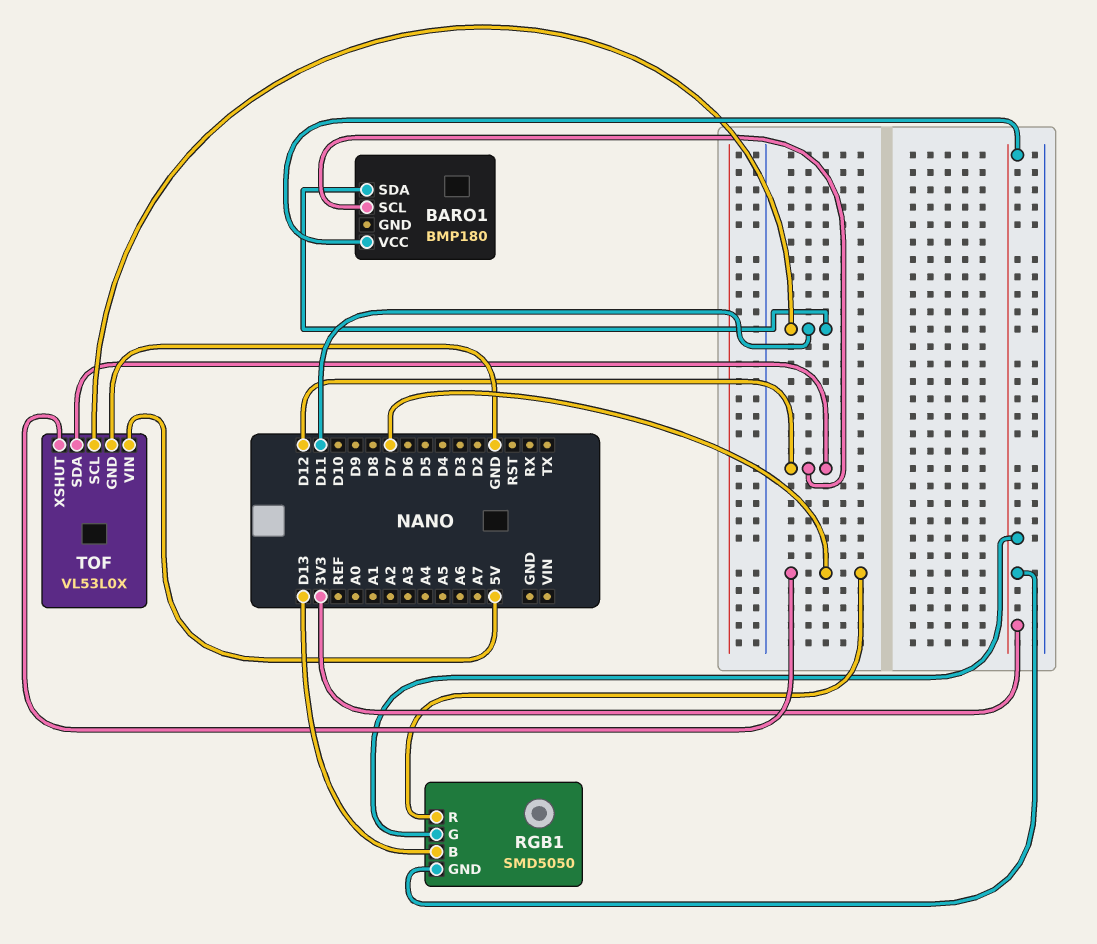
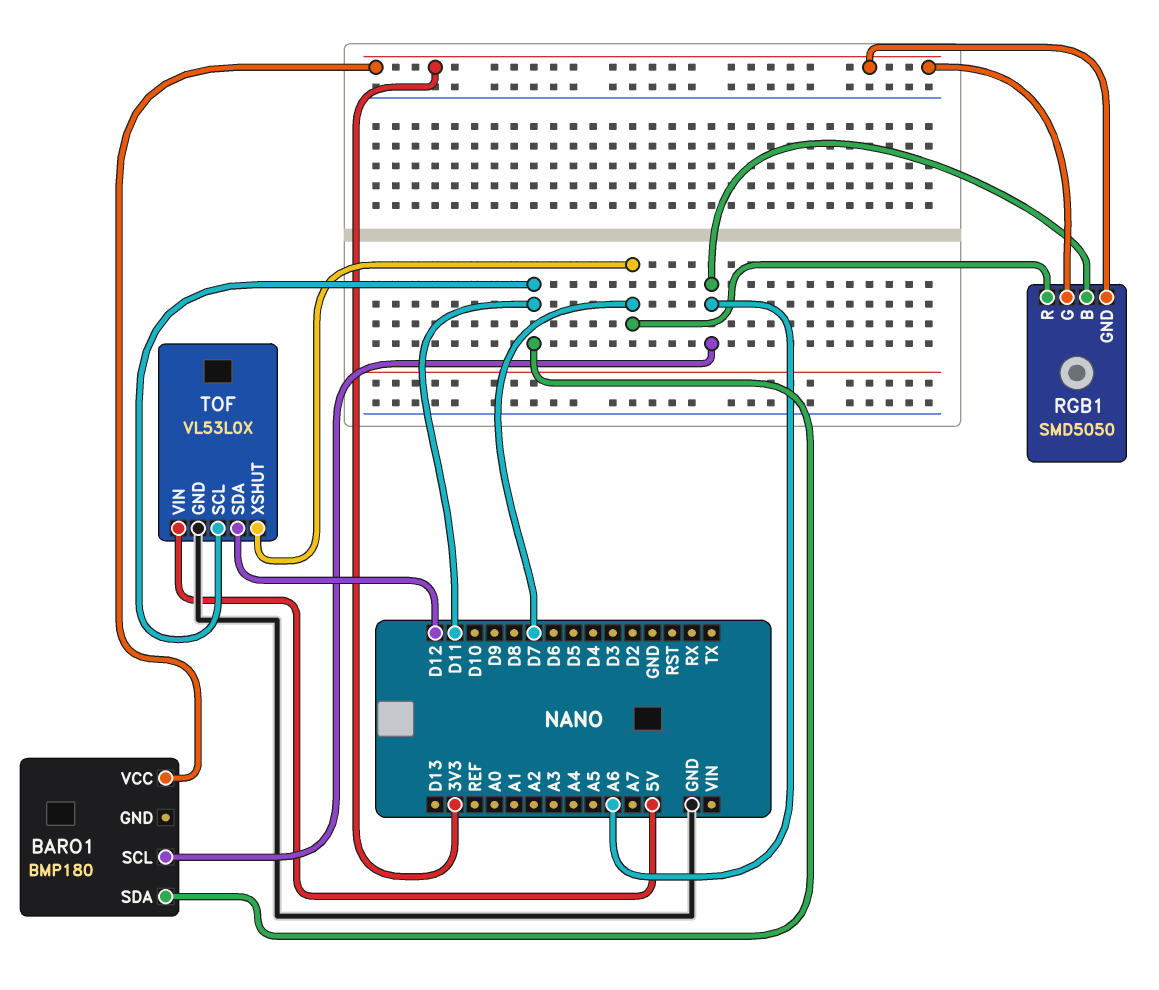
BARO1 pin SCL: D12 -> A6
RGB1 pin B: D13 -> A6

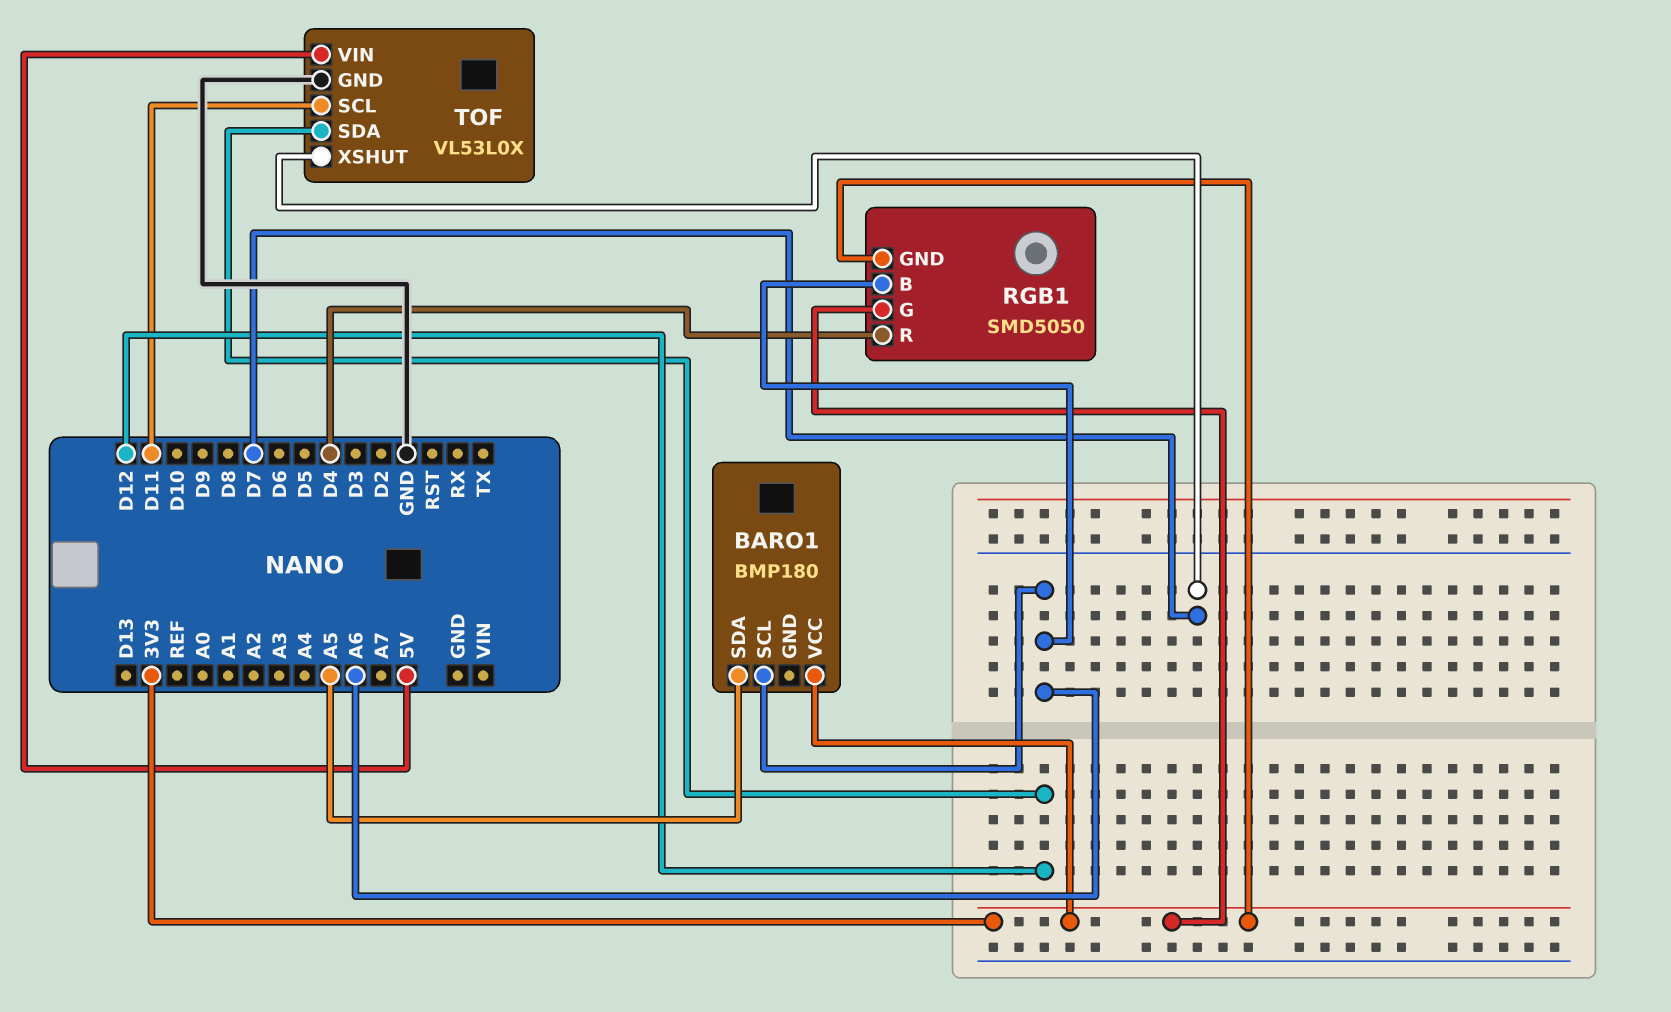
BARO1 pin SDA: D11 -> A5
RGB1 pin R: D7 -> D4

